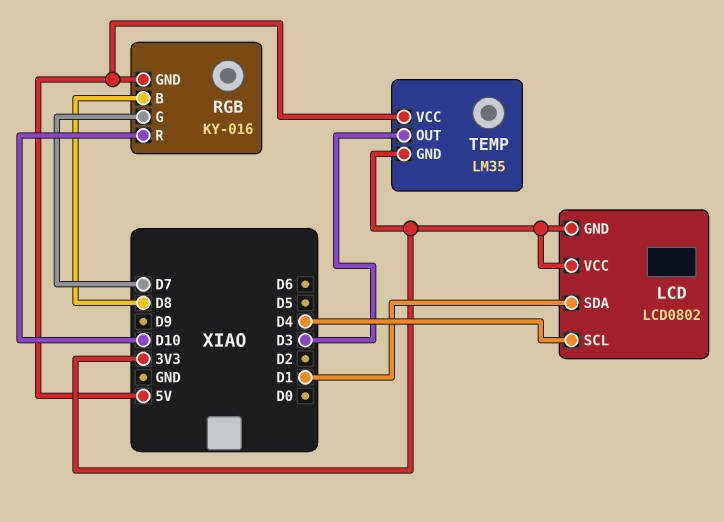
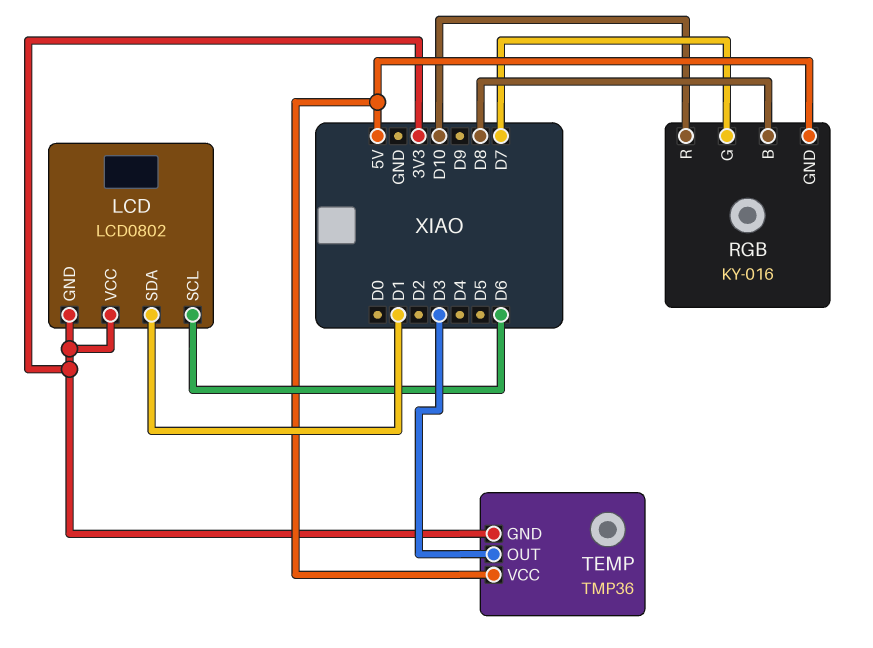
LCD pin SCL: D4 -> D6
TEMP: LM35 -> TMP36

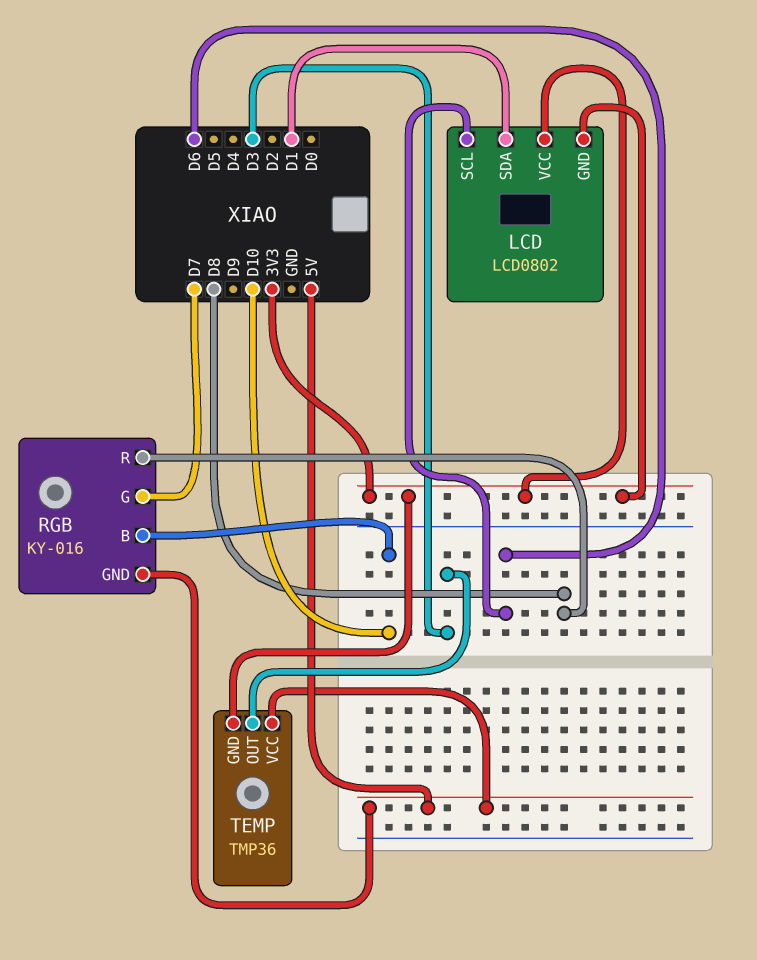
RGB pin B: D8 -> D10
RGB pin R: D10 -> D8

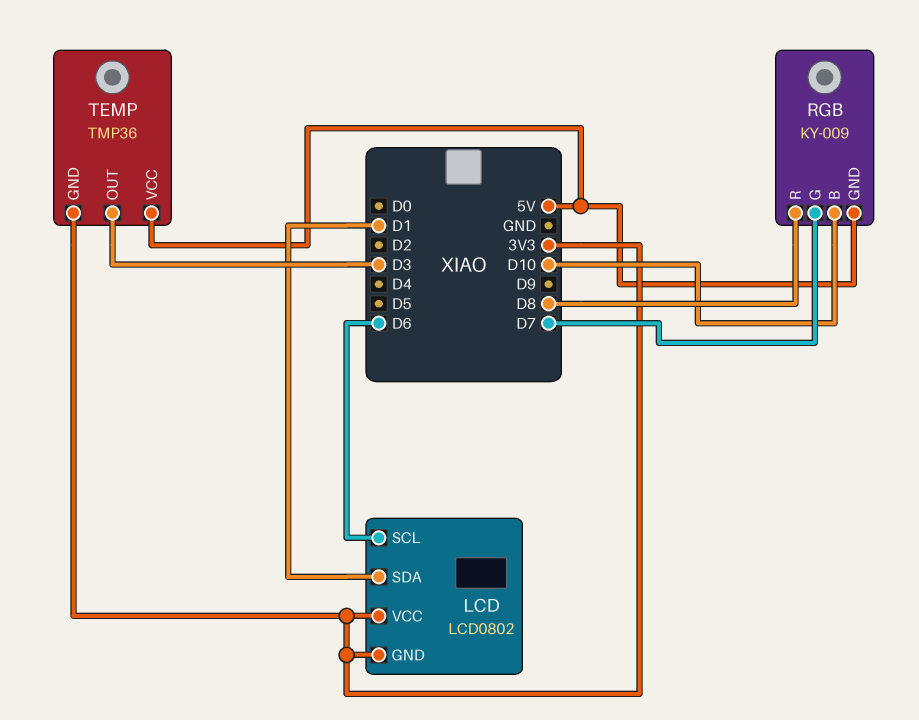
RGB: KY-016 -> KY-009

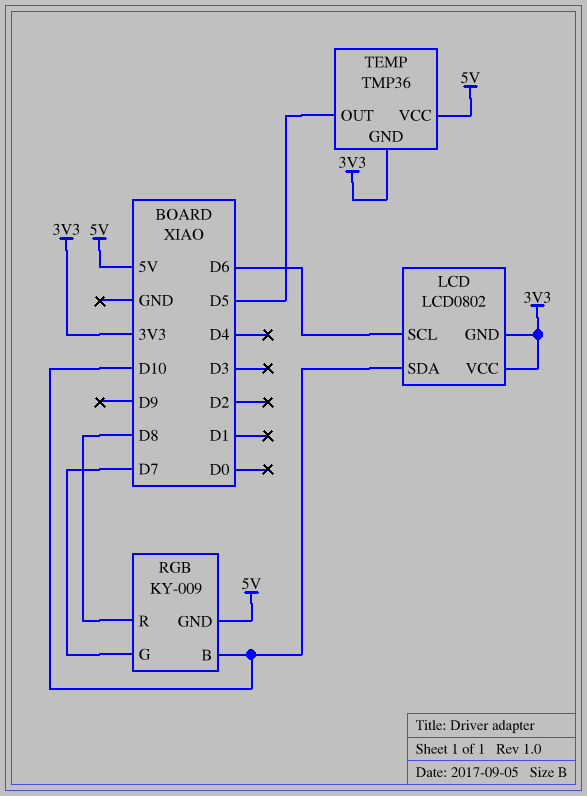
LCD pin SDA: D1 -> D10
TEMP pin OUT: D3 -> D5

